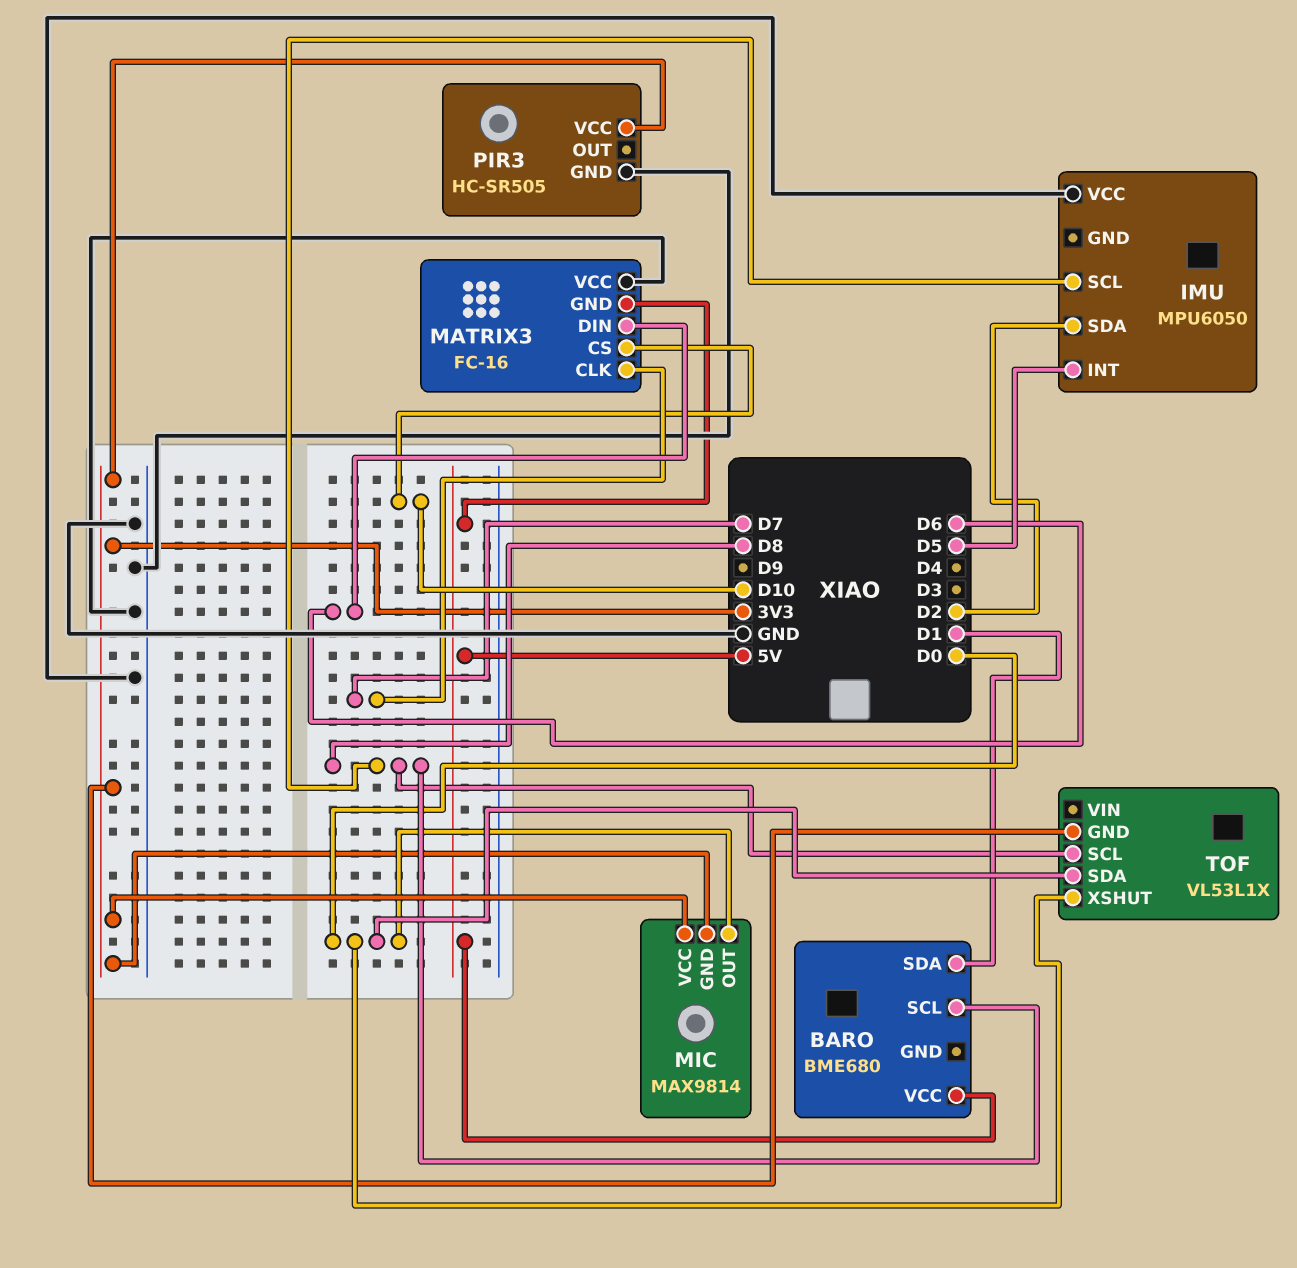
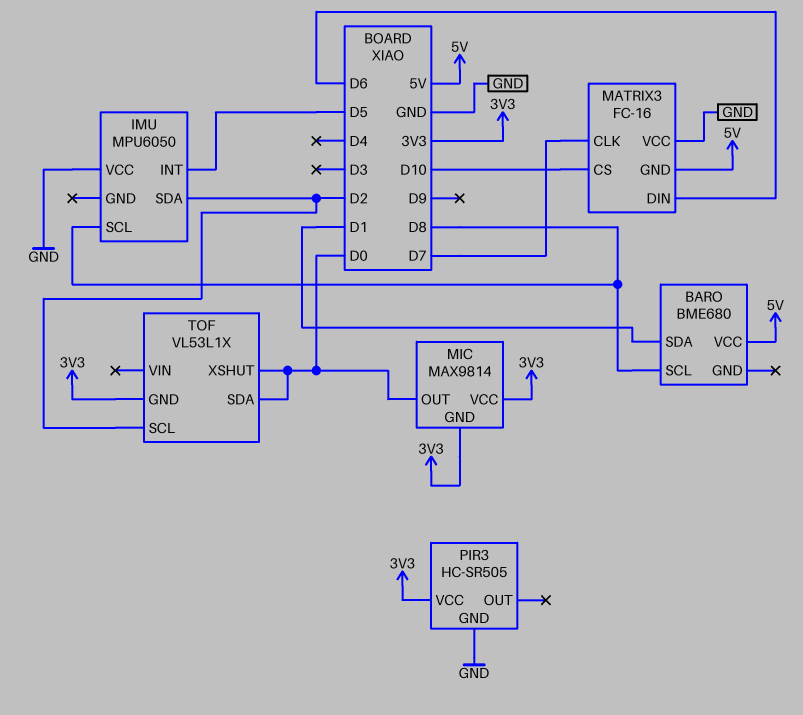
TOF pin SCL: D8 -> D2

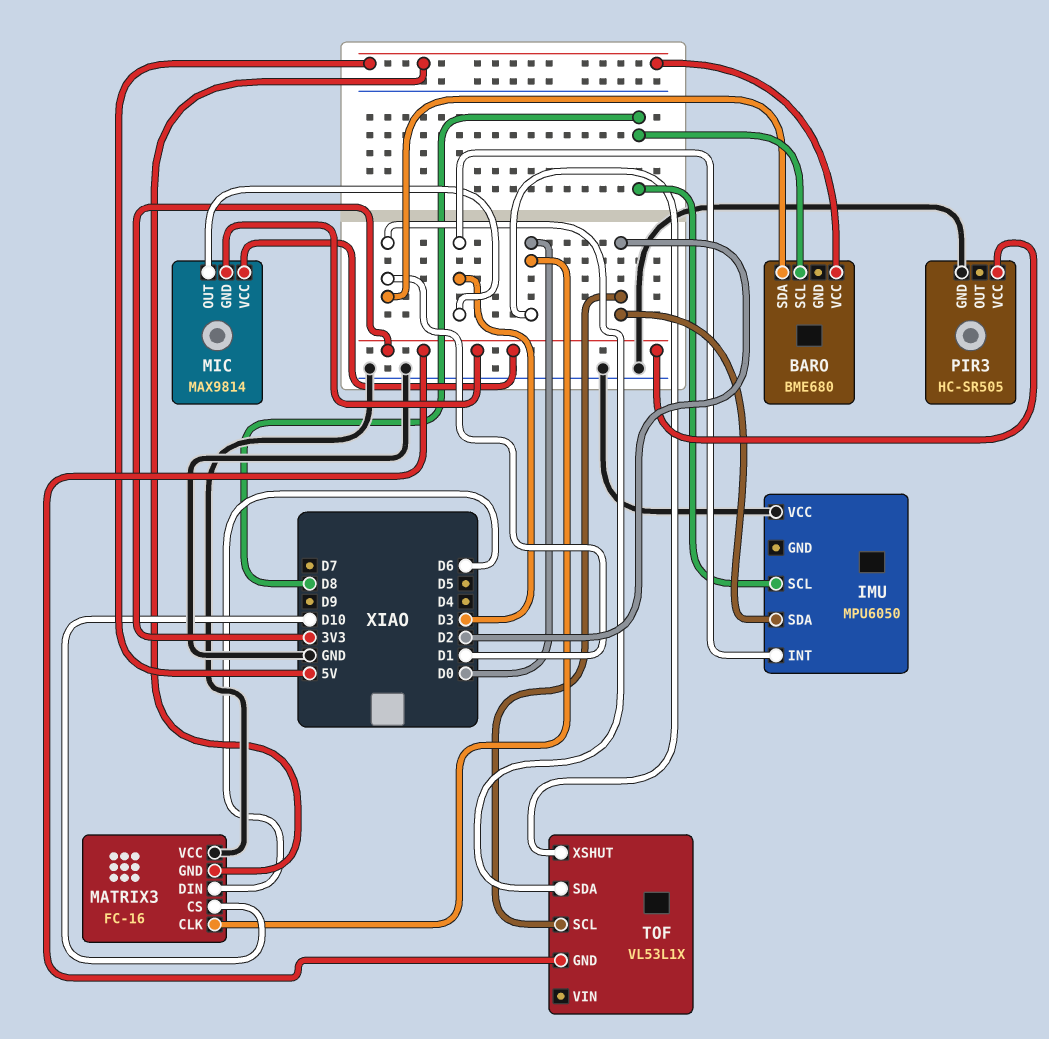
IMU pin INT: D5 -> D3
MATRIX3 pin CLK: D7 -> D0
MIC pin OUT: D0 -> D3
TOF pin SDA: D0 -> D1

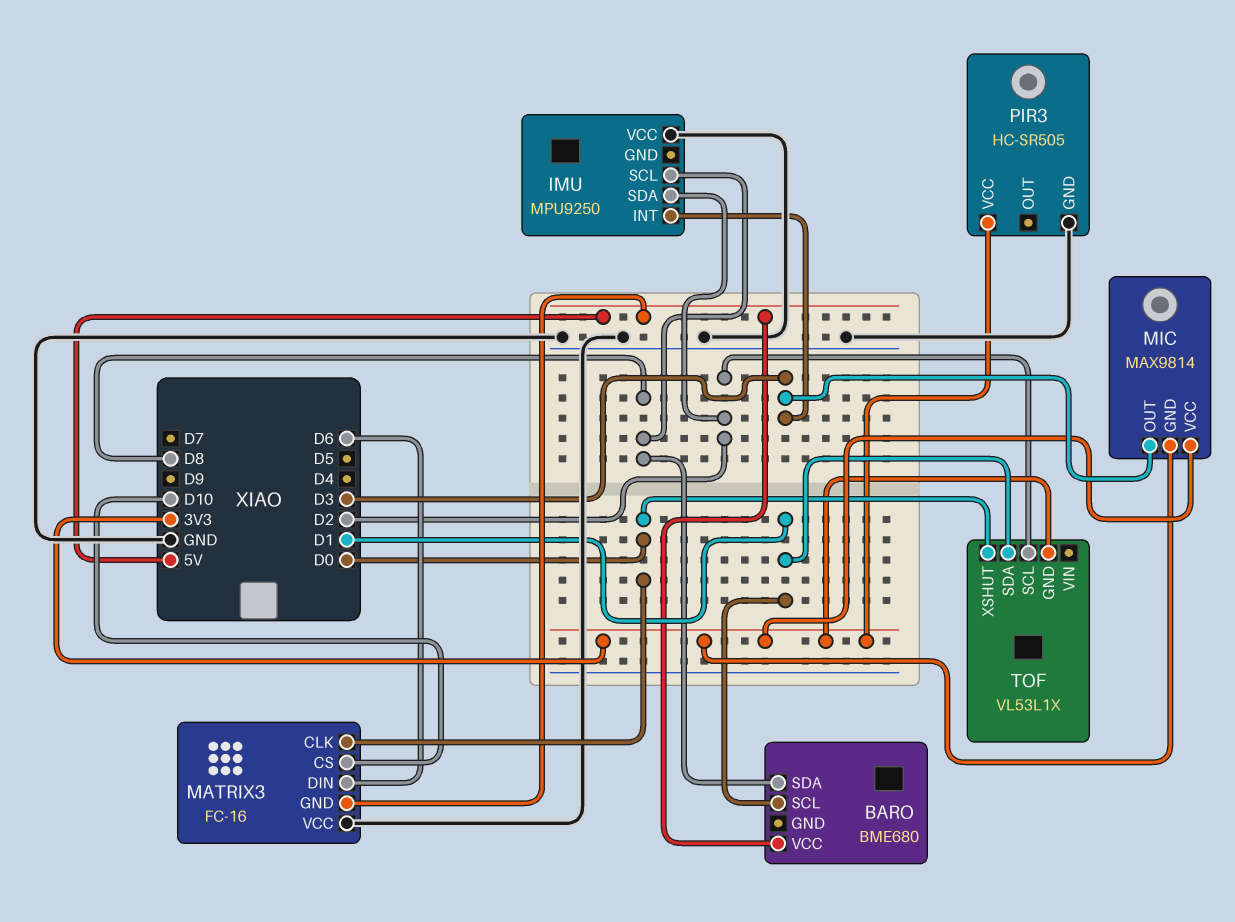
BARO pin SCL: D8 -> D1
BARO pin SDA: D1 -> D8
IMU: MPU6050 -> MPU9250

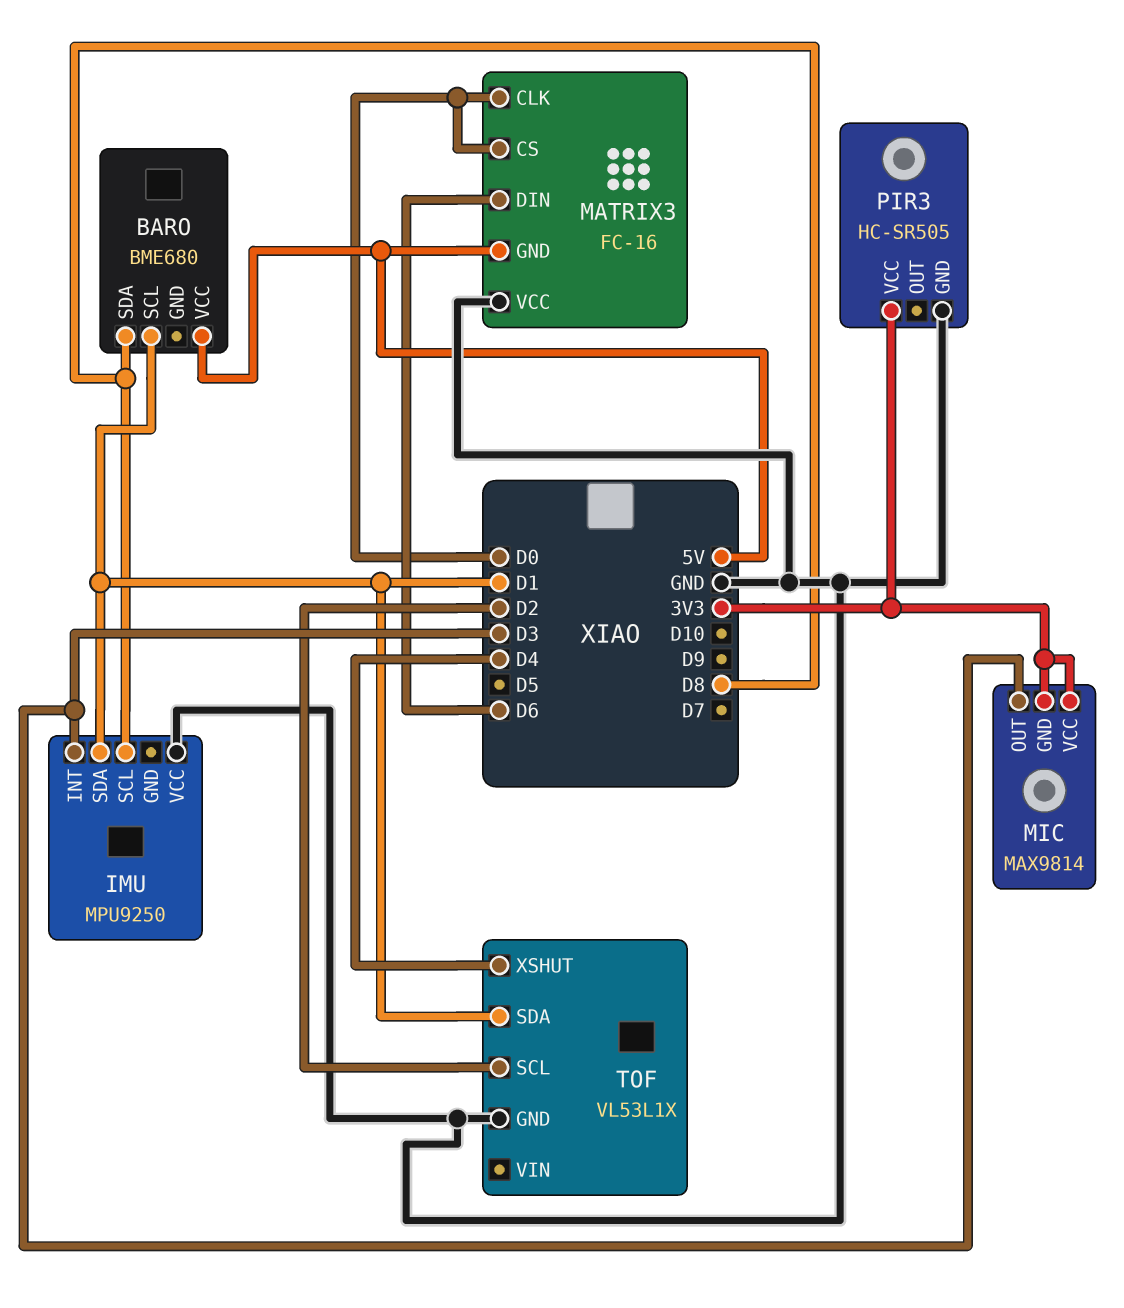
IMU pin SDA: D2 -> D1
MATRIX3 pin CS: D10 -> D0
TOF pin GND: 3V3 -> GND
TOF pin XSHUT: D0 -> D4

